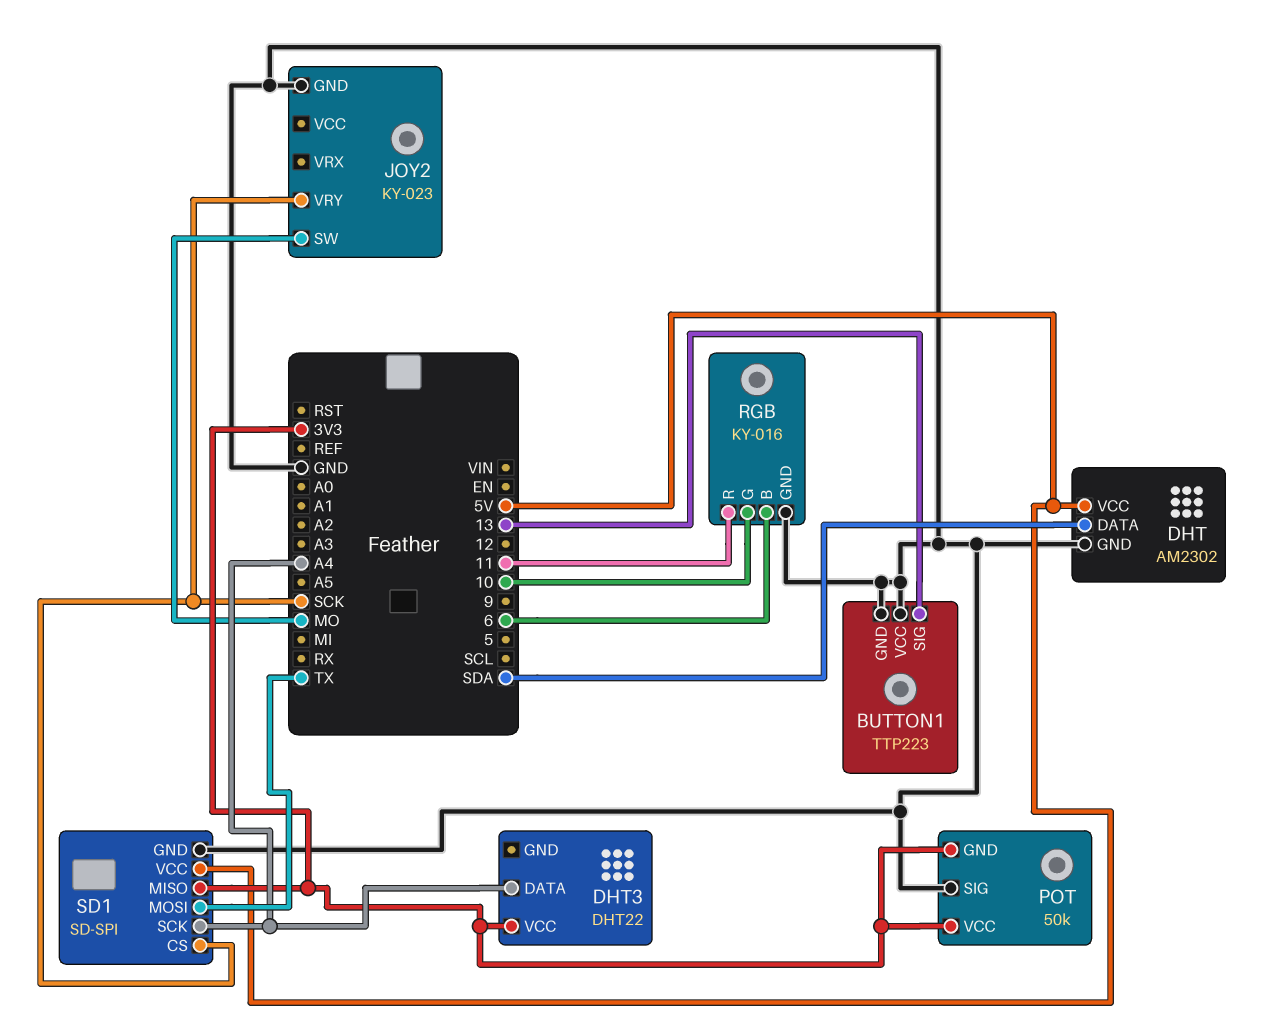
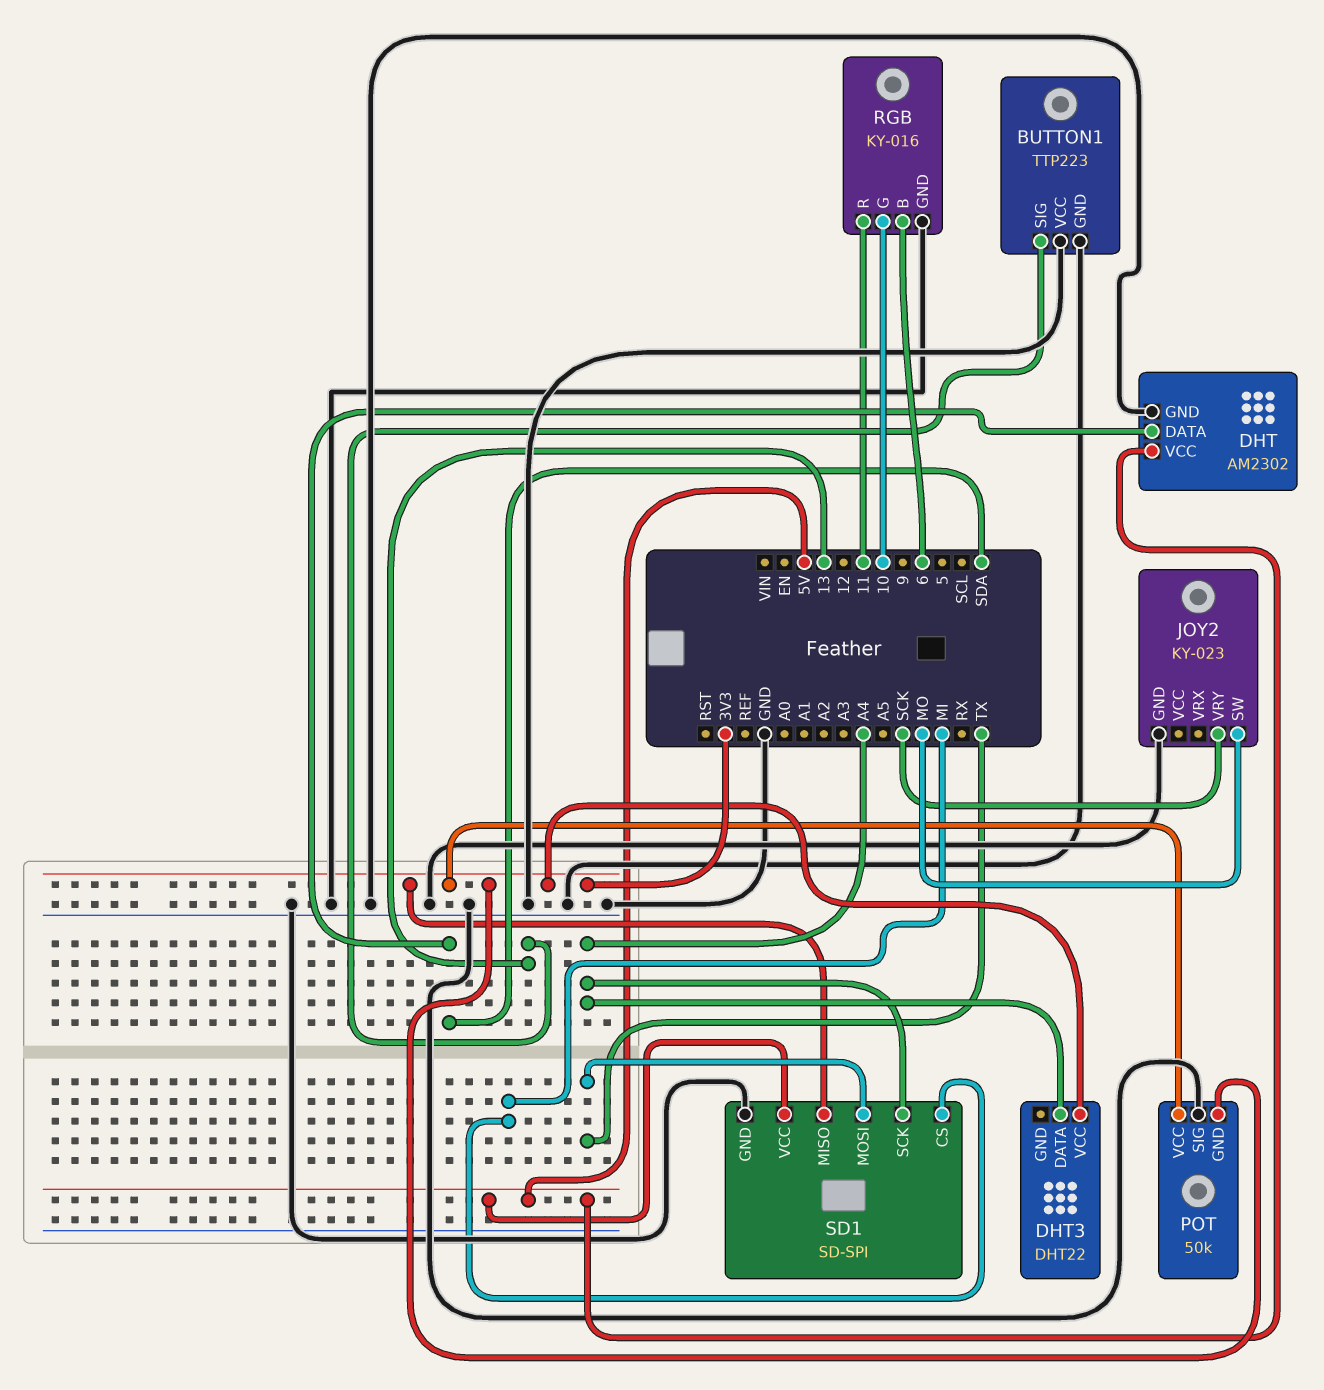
SD1 pin CS: SCK -> MI

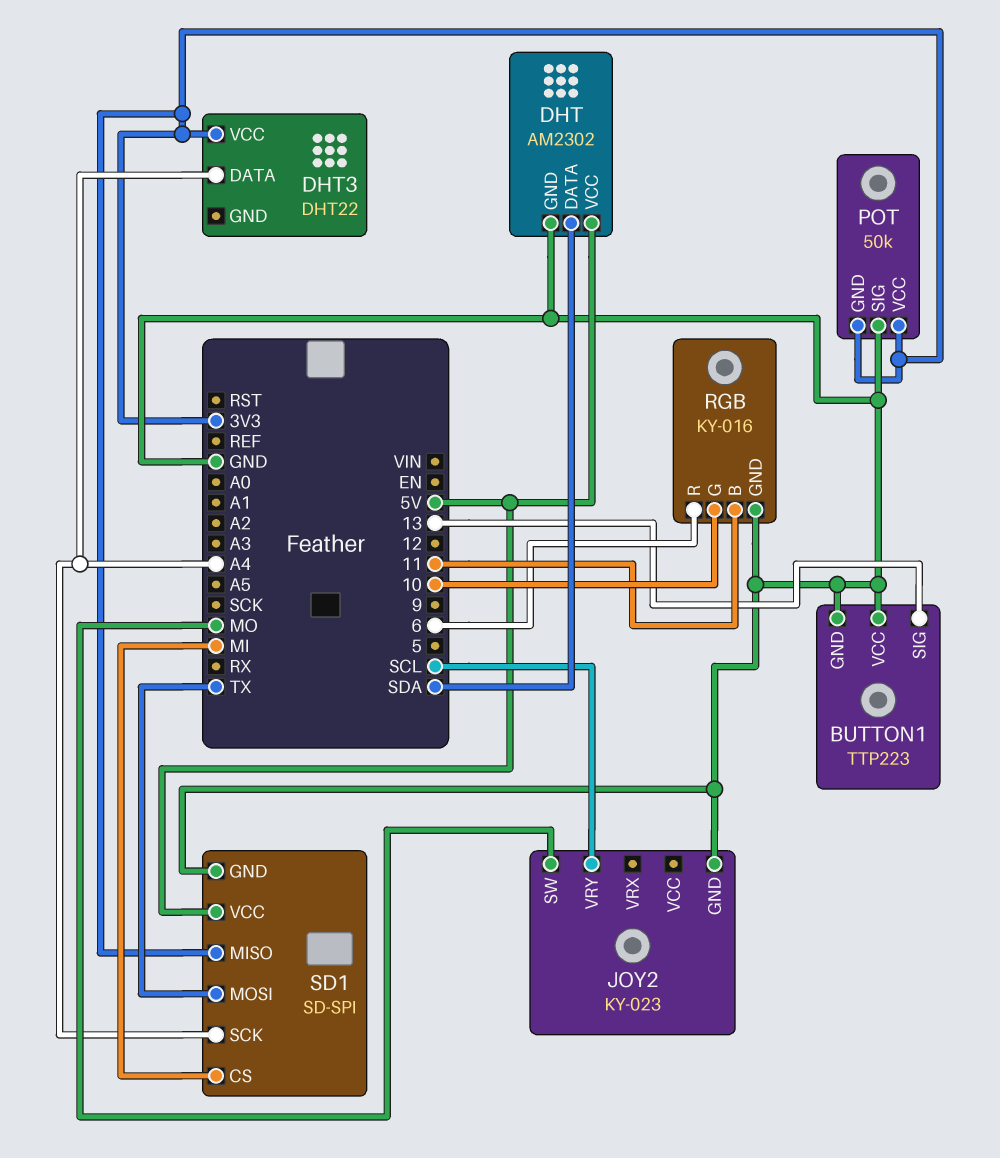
JOY2 pin VRY: SCK -> SCL
RGB pin B: 6 -> 11
RGB pin R: 11 -> 6

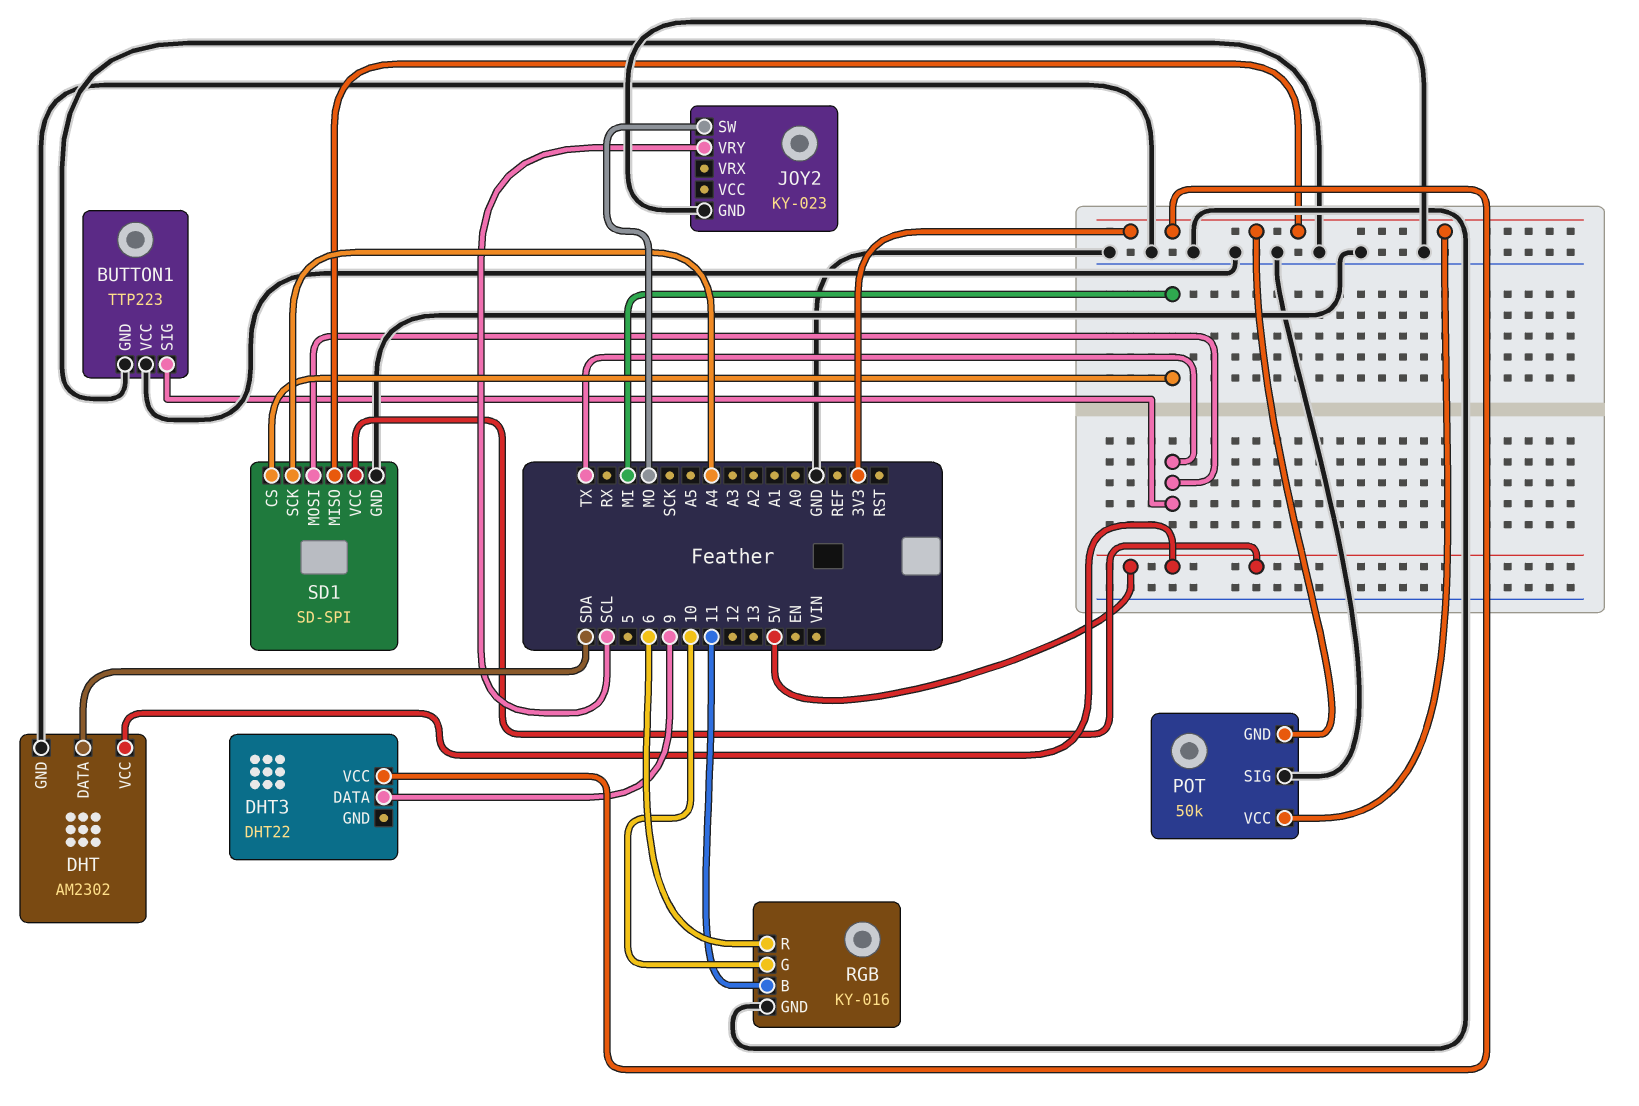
BUTTON1 pin SIG: 13 -> TX
DHT3 pin DATA: A4 -> 9

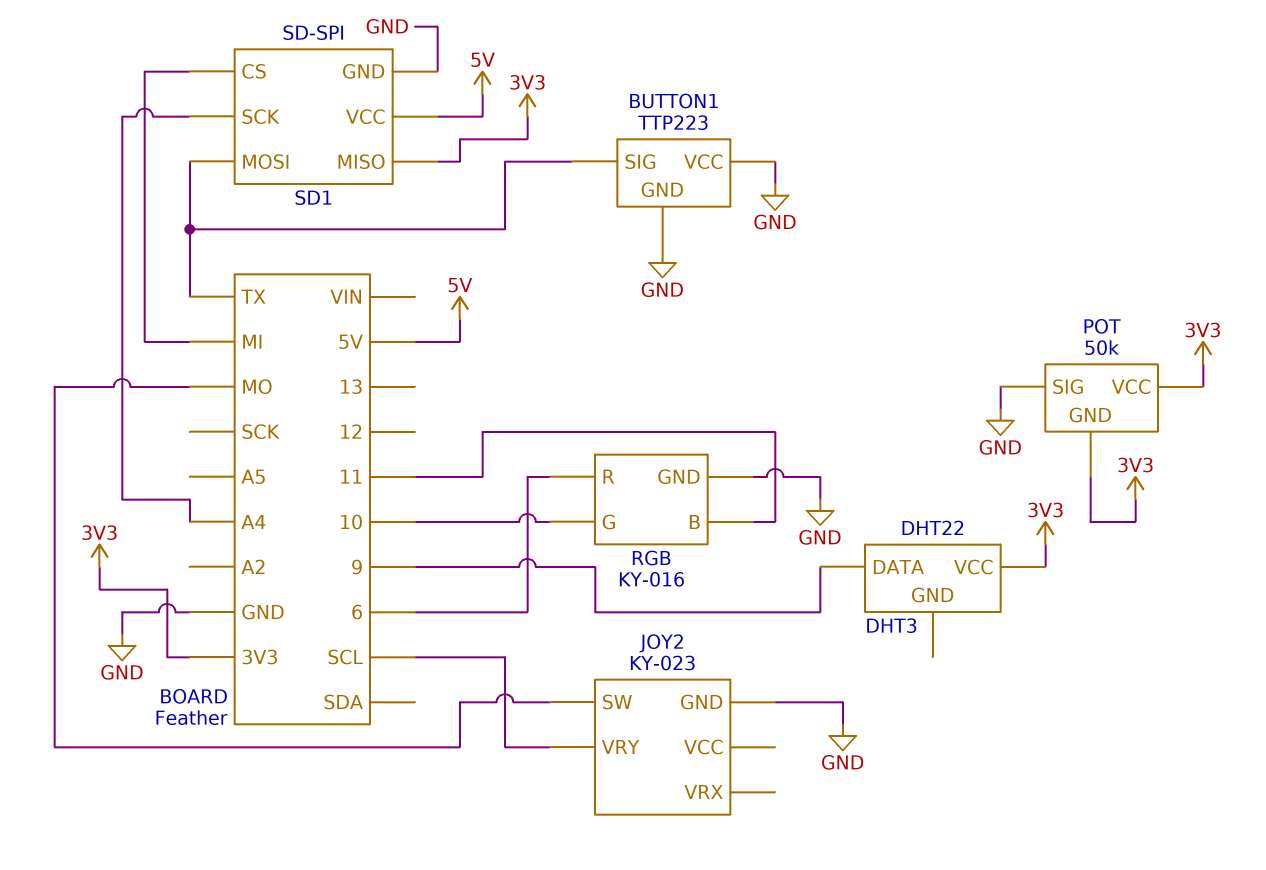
DHT: AM2302 -> none
DHT pin DATA: SDA -> none
DHT pin GND: GND -> none
DHT pin VCC: 5V -> none

